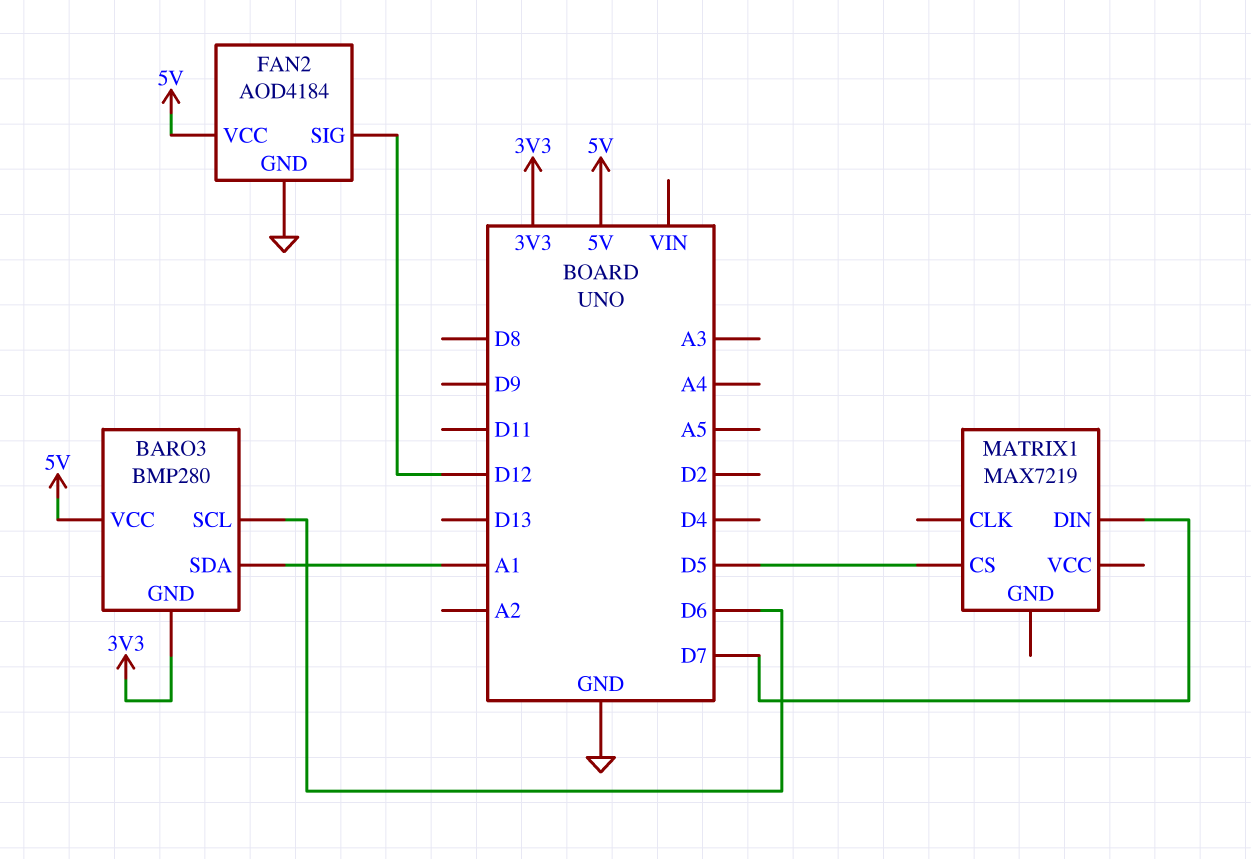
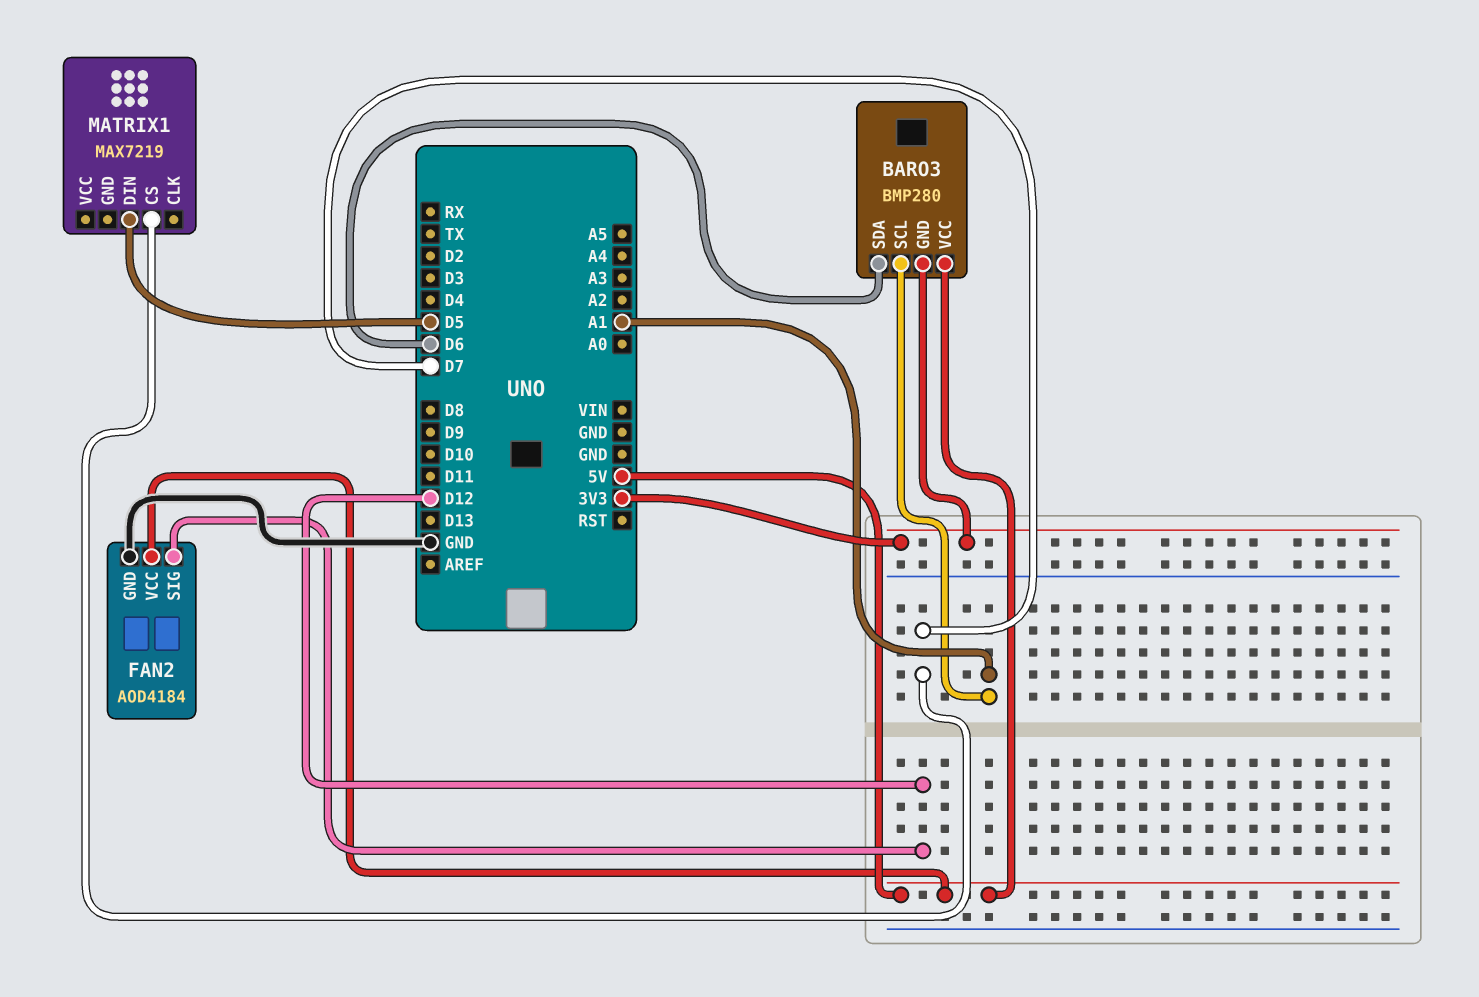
BARO3 pin SCL: D6 -> A1
BARO3 pin SDA: A1 -> D6
MATRIX1 pin CS: D5 -> D7
MATRIX1 pin DIN: D7 -> D5

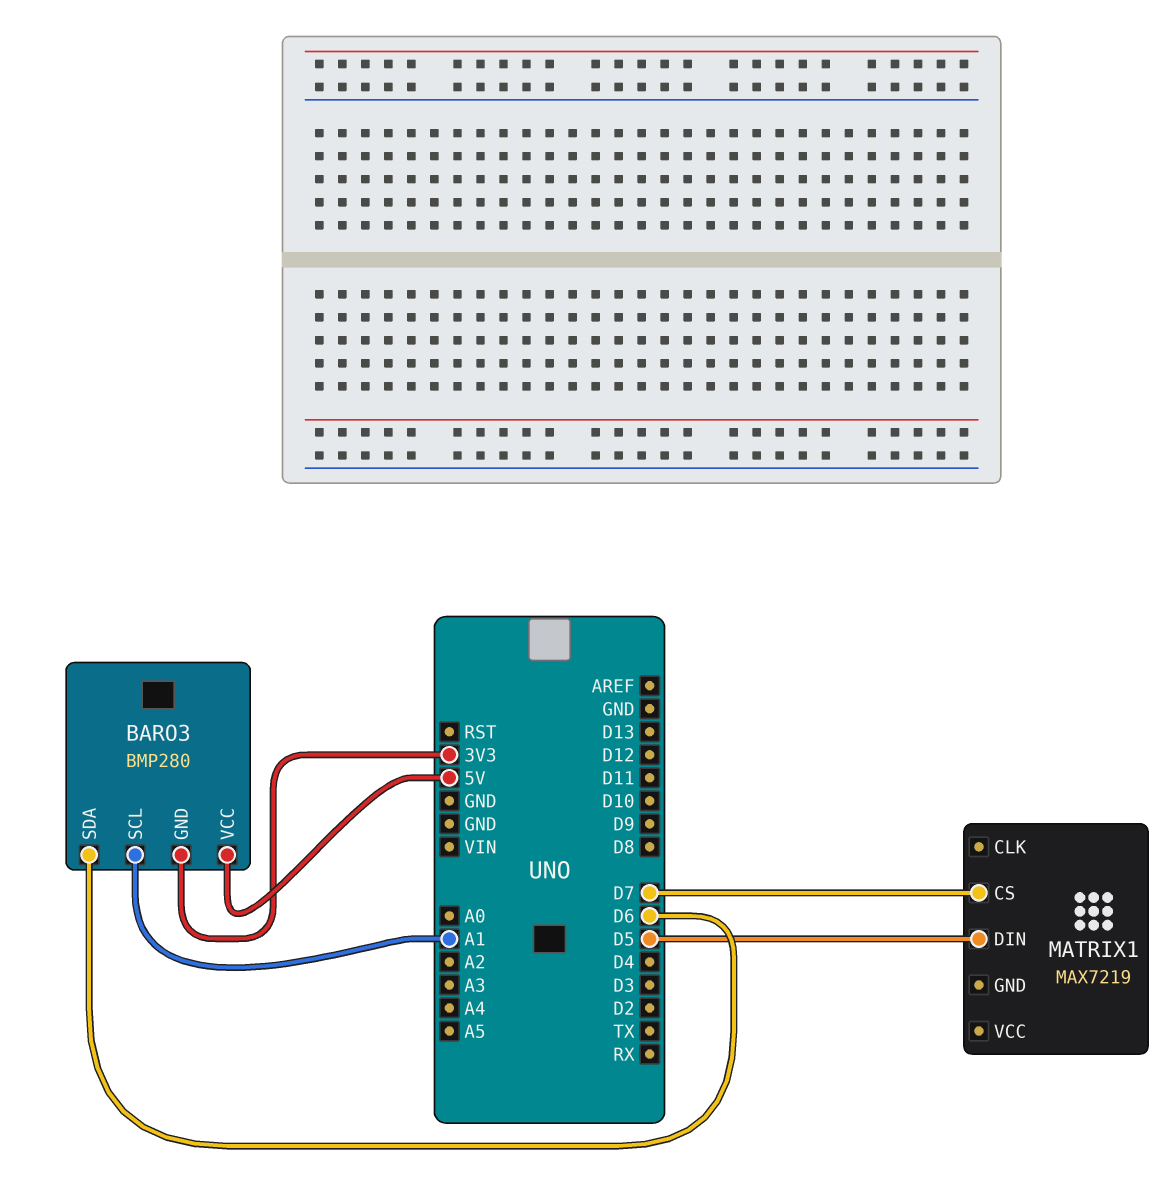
FAN2: AOD4184 -> none
FAN2 pin GND: GND -> none
FAN2 pin SIG: D12 -> none
FAN2 pin VCC: 5V -> none

